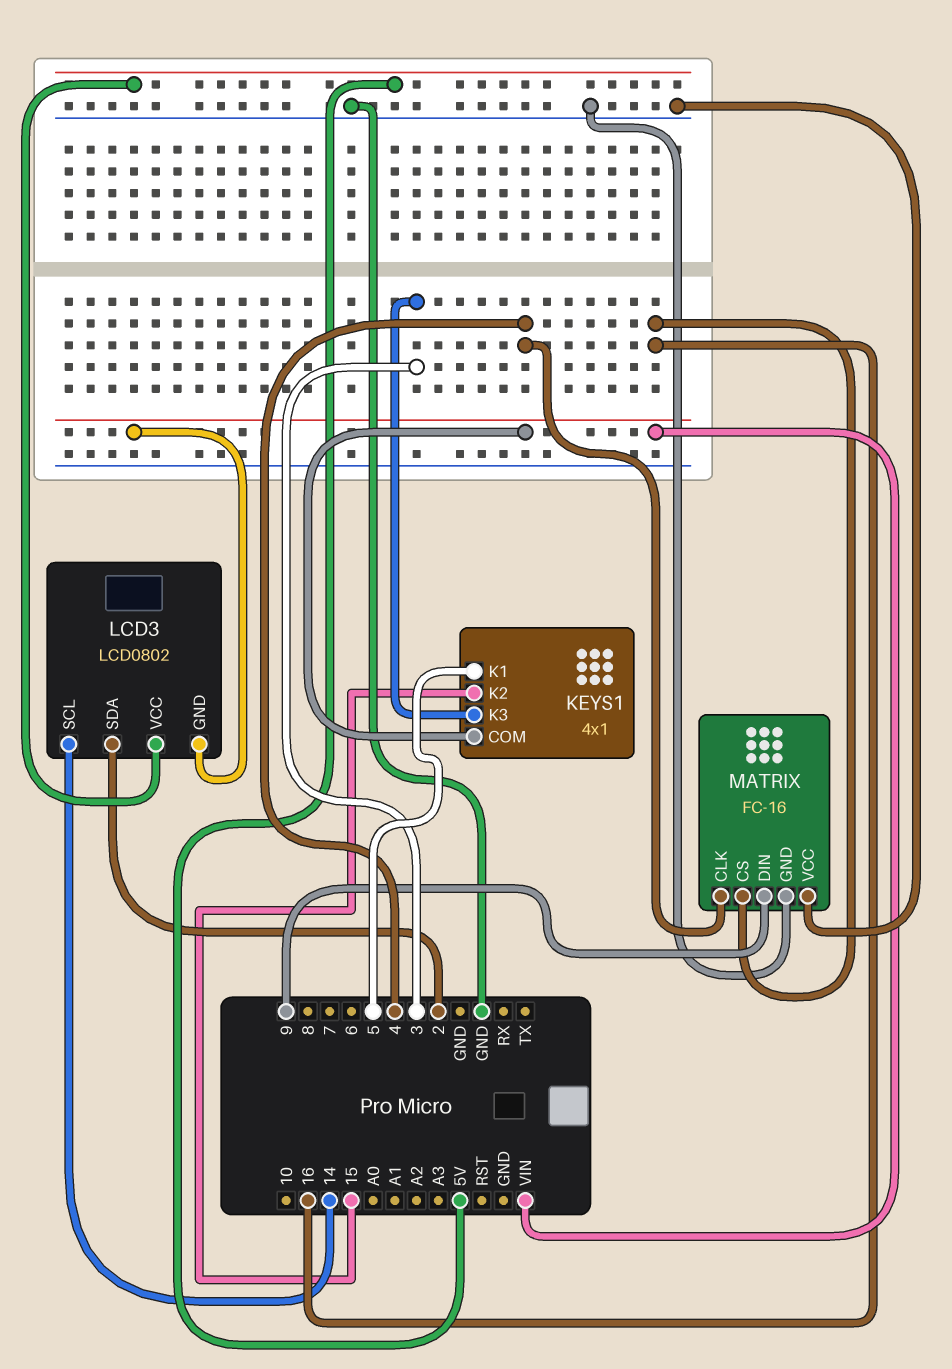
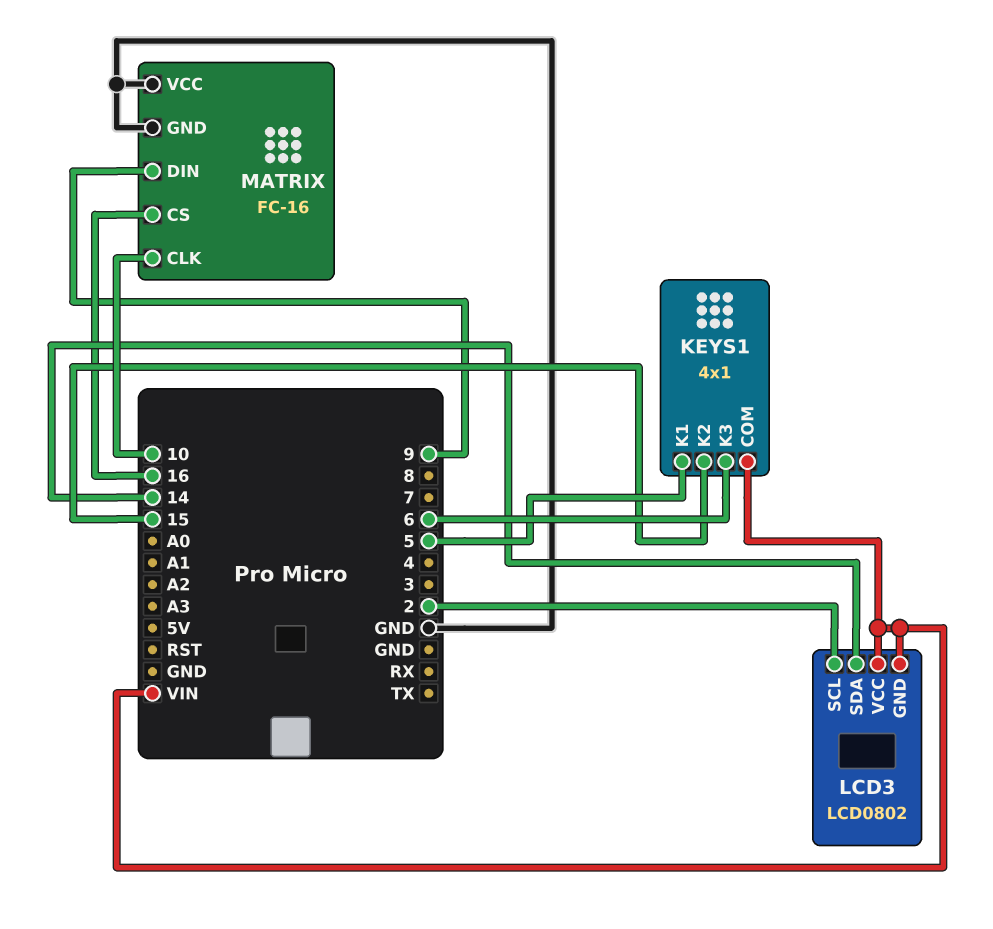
KEYS1 pin K3: 3 -> 6
LCD3 pin SCL: 14 -> 2
LCD3 pin SDA: 2 -> 14
LCD3 pin VCC: 5V -> VIN
MATRIX pin CLK: 4 -> 10

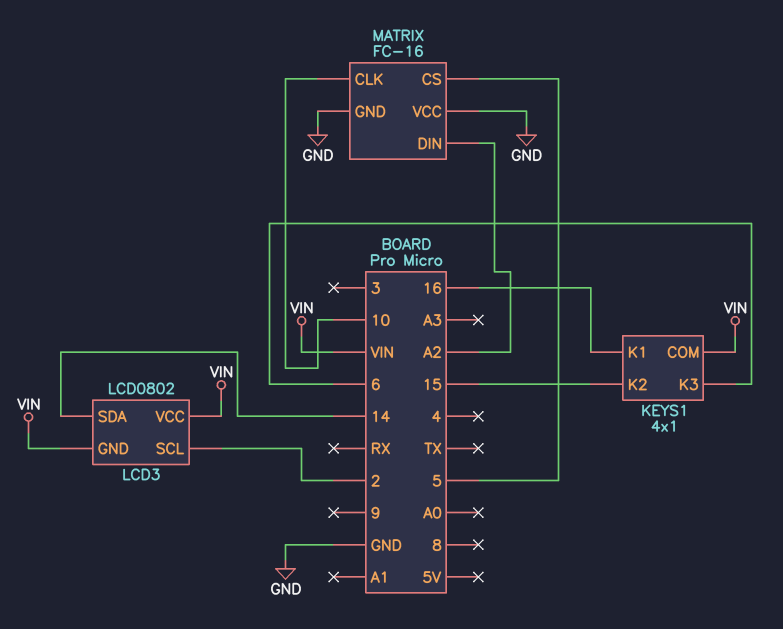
KEYS1 pin K1: 5 -> 16
MATRIX pin CS: 16 -> 5
MATRIX pin DIN: 9 -> A2

